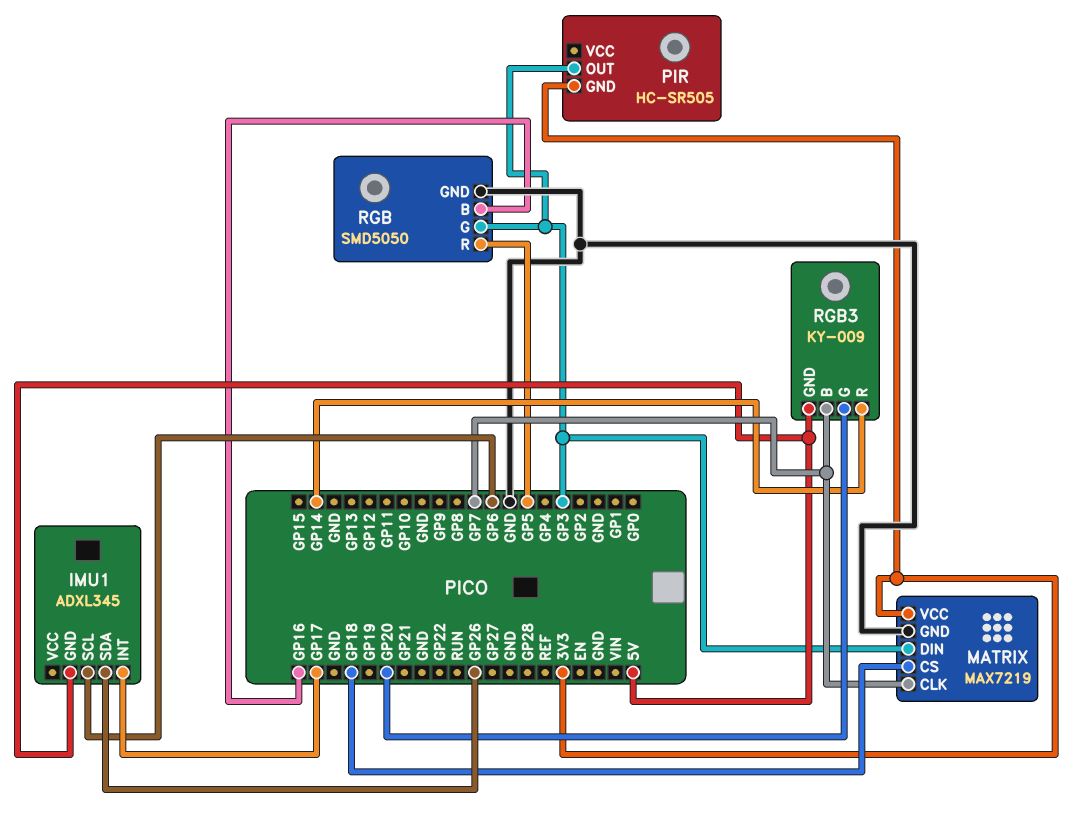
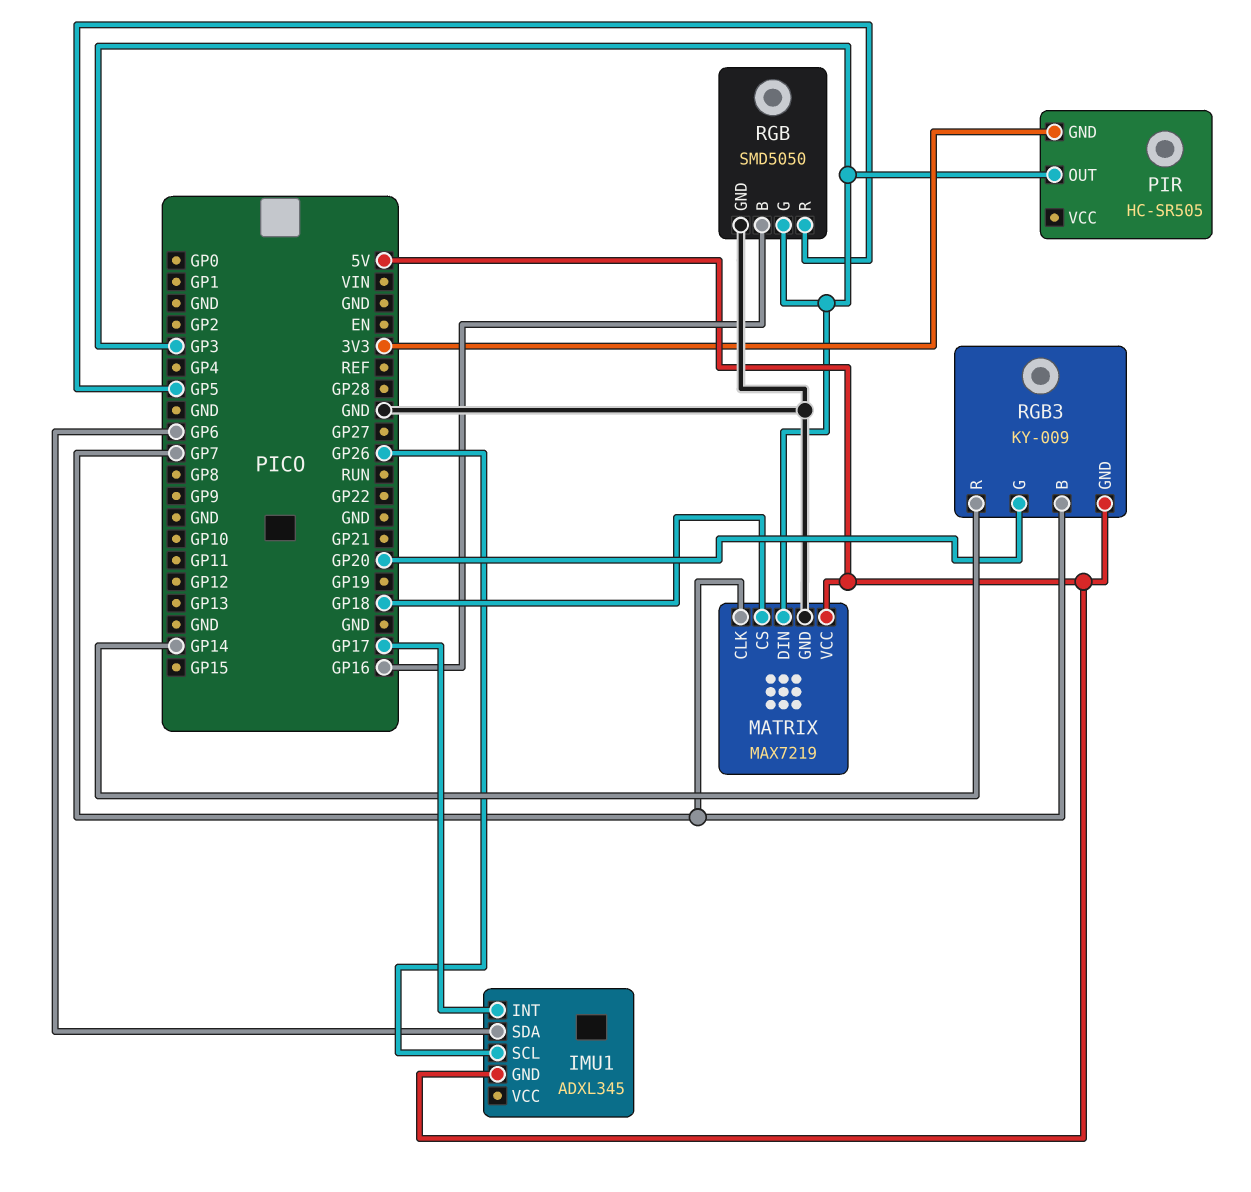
IMU1 pin SCL: GP6 -> GP26
IMU1 pin SDA: GP26 -> GP6
MATRIX pin VCC: 3V3 -> 5V

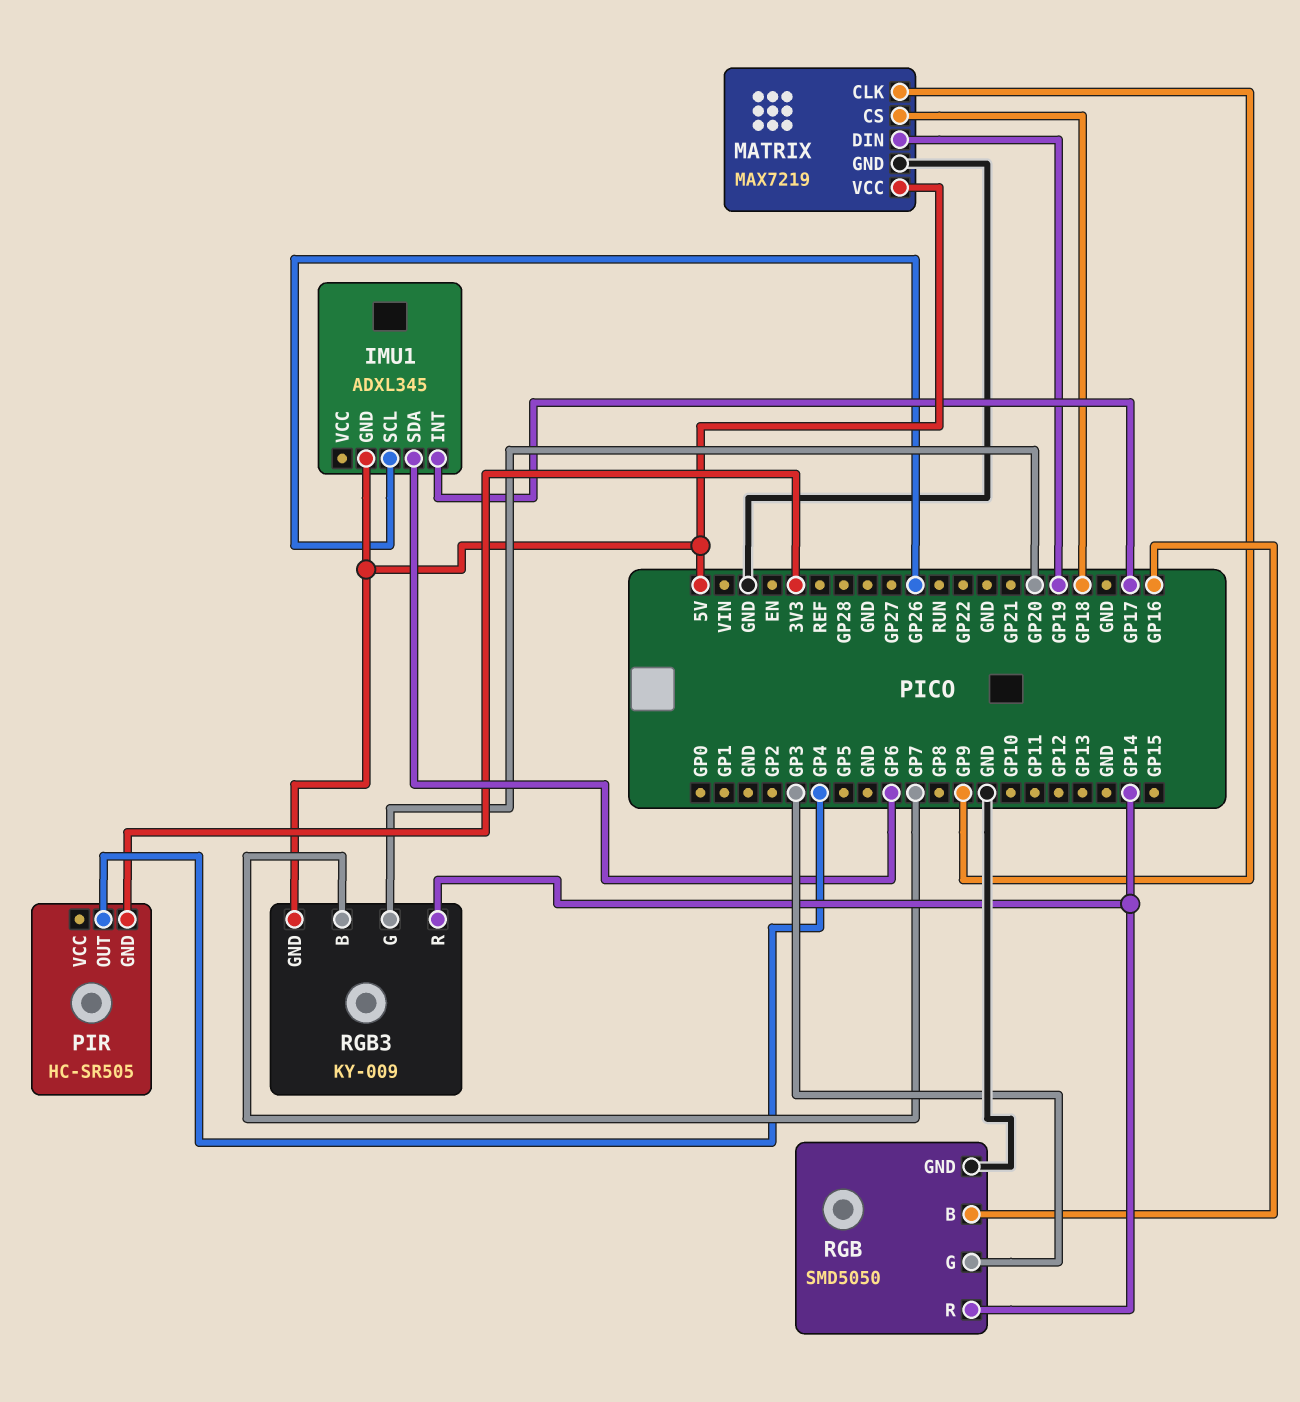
MATRIX pin CLK: GP7 -> GP9
MATRIX pin DIN: GP3 -> GP19
PIR pin OUT: GP3 -> GP4
RGB pin R: GP5 -> GP14

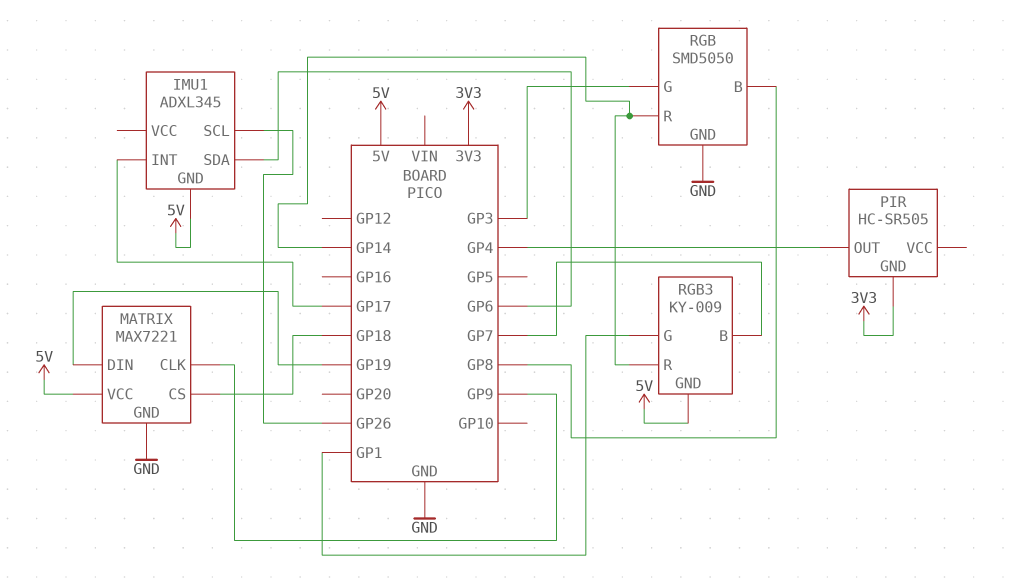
MATRIX: MAX7219 -> MAX7221
RGB pin B: GP16 -> GP8
RGB3 pin G: GP20 -> GP1

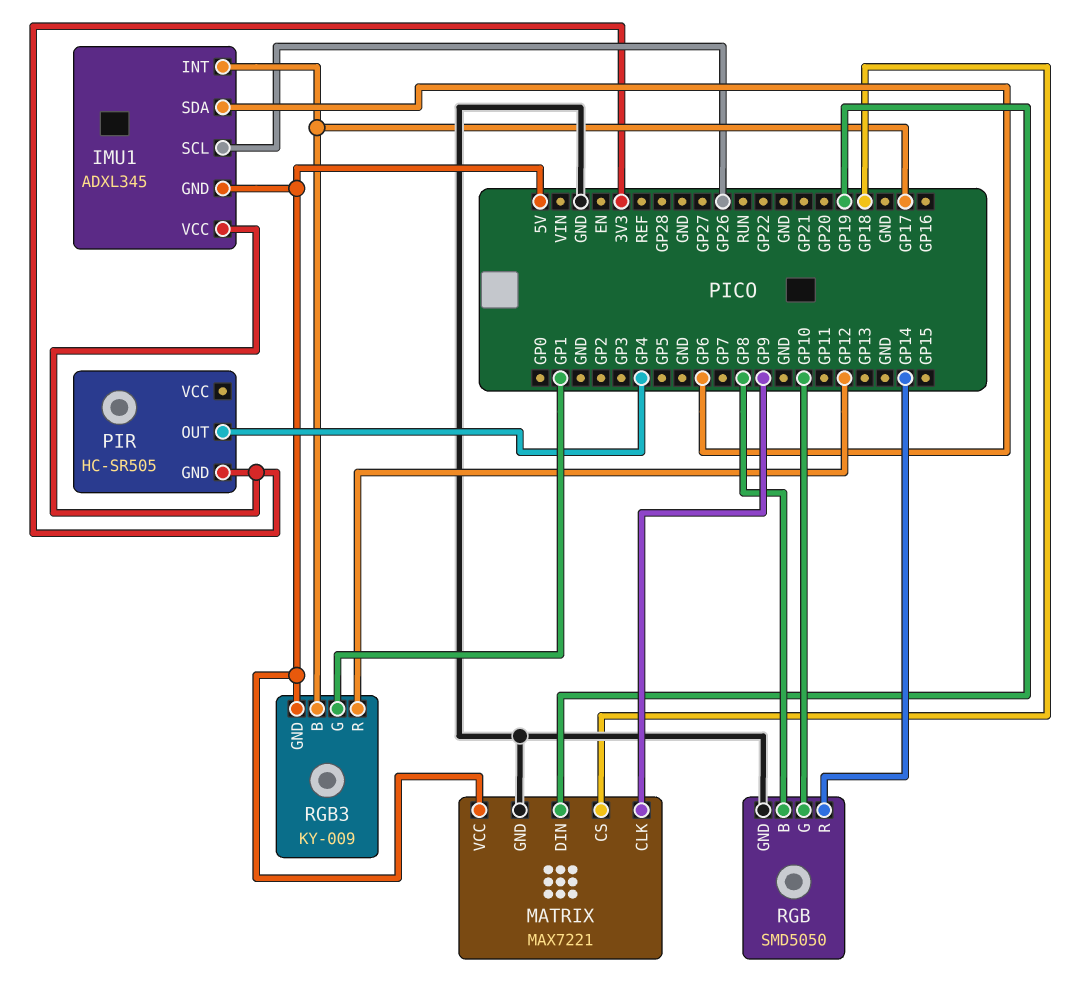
IMU1 pin VCC: none -> 3V3
RGB pin G: GP3 -> GP10
RGB3 pin B: GP7 -> GP17
RGB3 pin R: GP14 -> GP12

